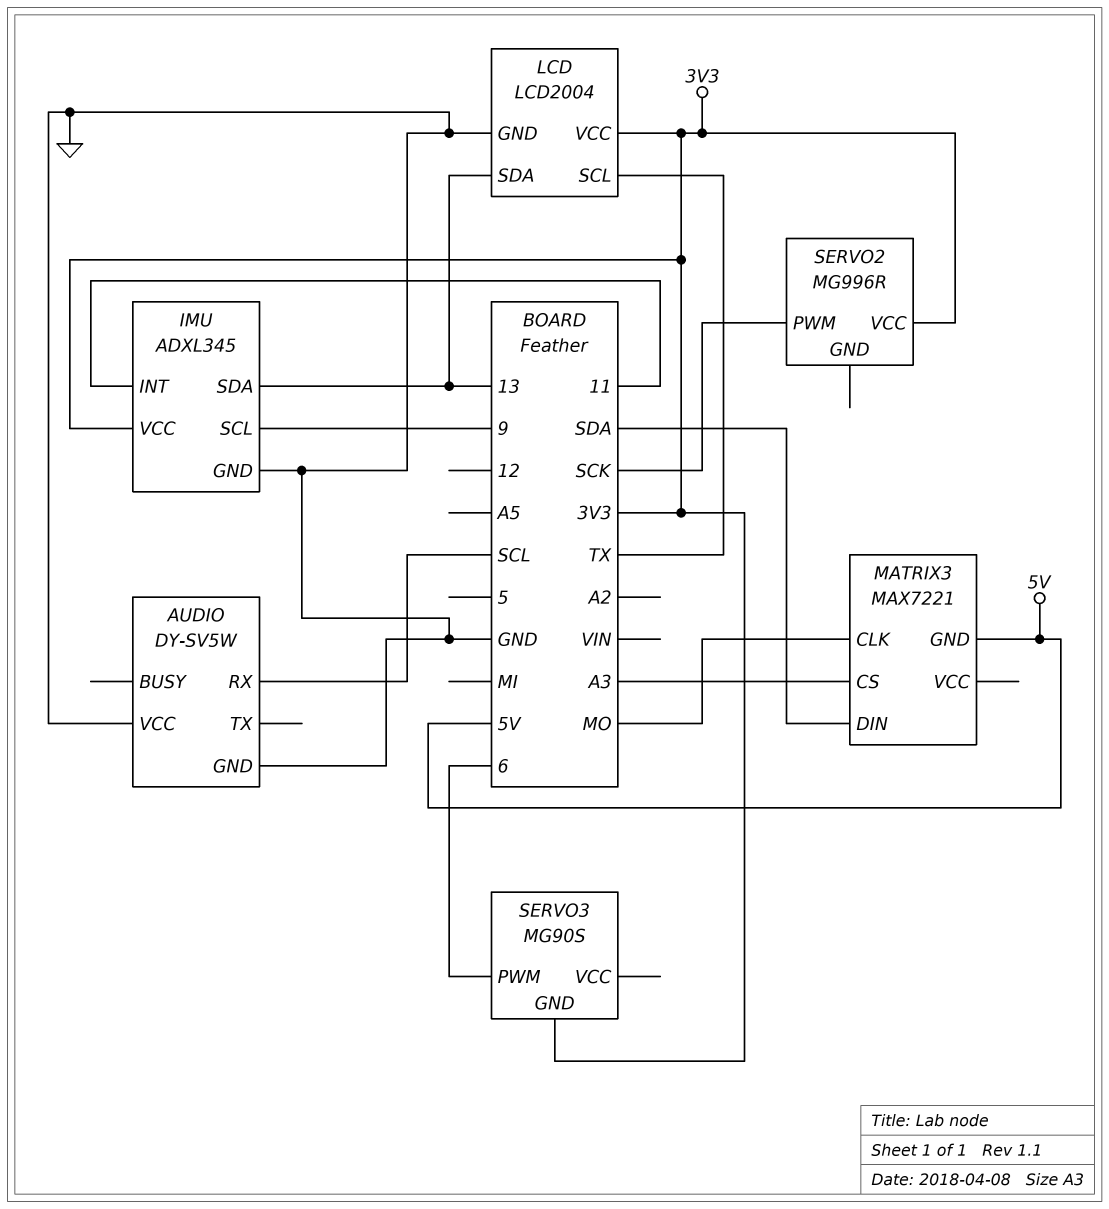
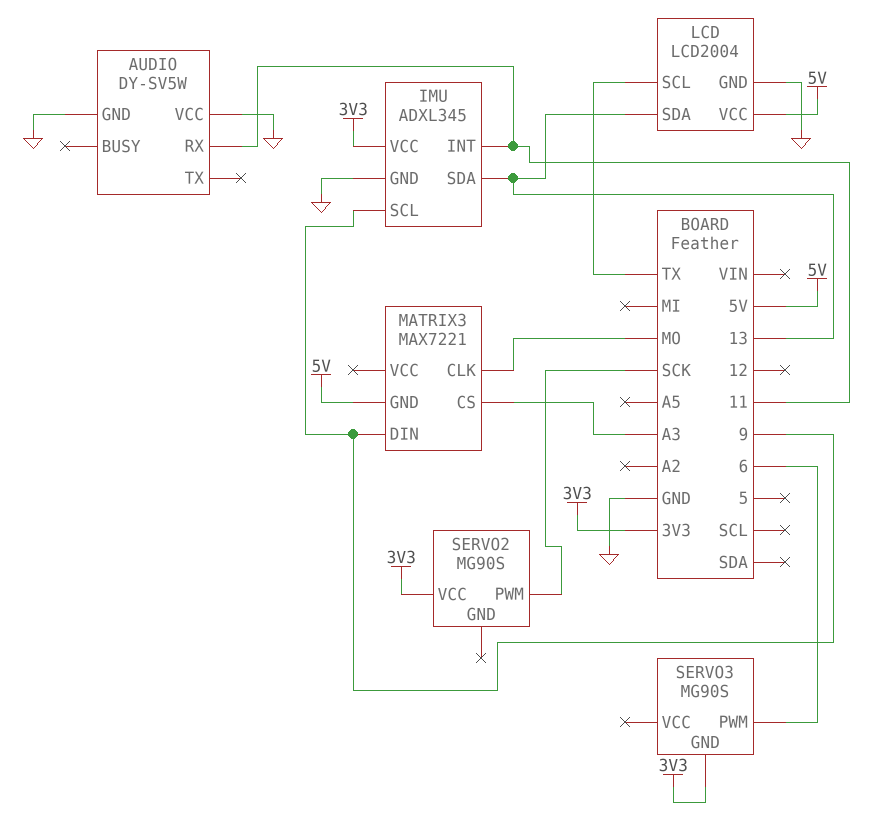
AUDIO pin RX: SCL -> 11
LCD pin VCC: 3V3 -> 5V
MATRIX3 pin DIN: SDA -> 9
SERVO2: MG996R -> MG90S

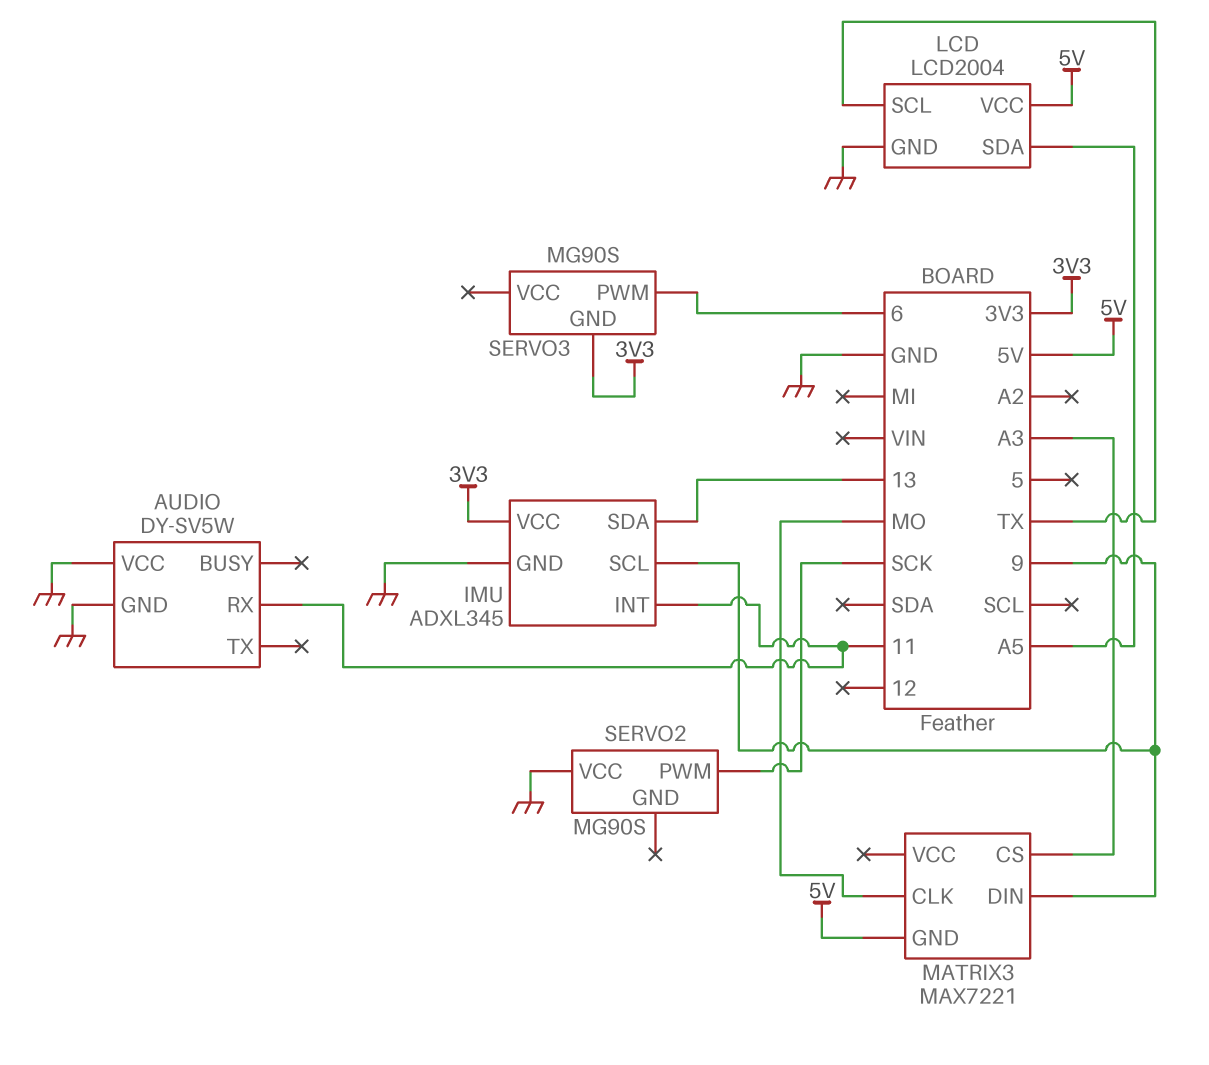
LCD pin SDA: 13 -> A5
SERVO2 pin VCC: 3V3 -> GND

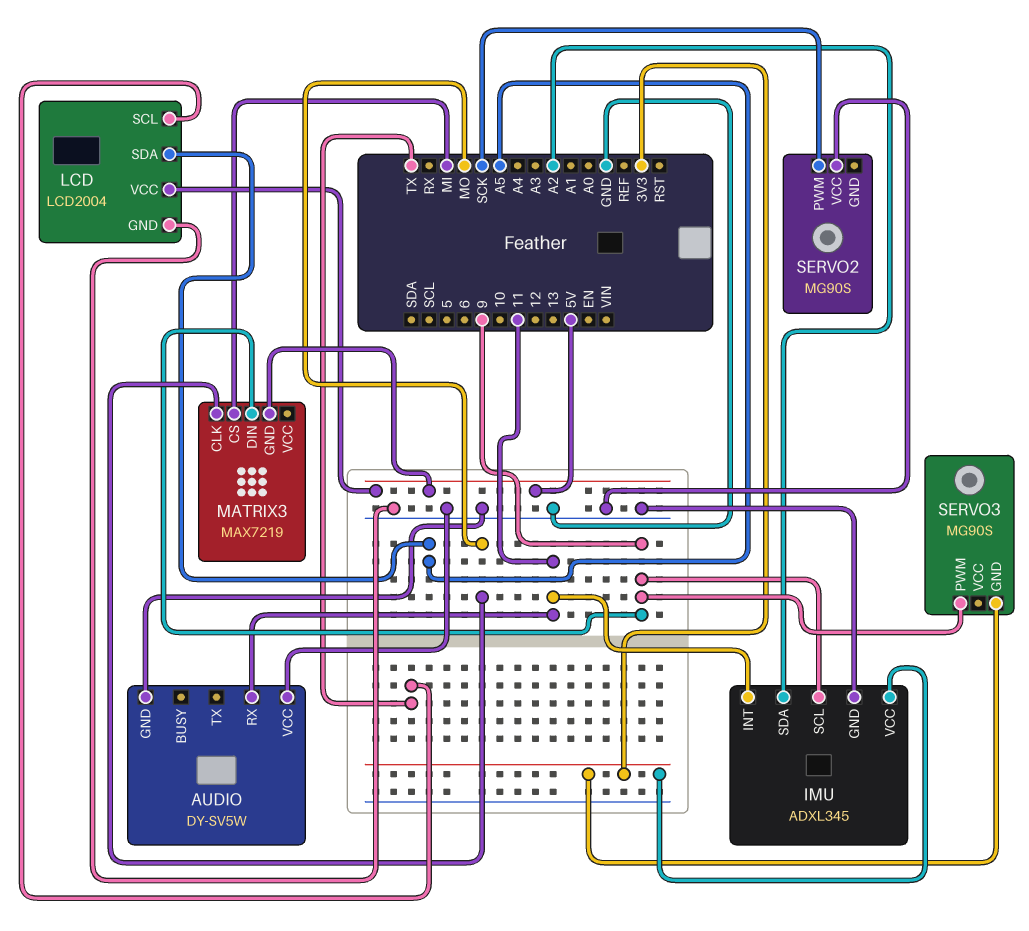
IMU pin SDA: 13 -> A2
MATRIX3: MAX7221 -> MAX7219
MATRIX3 pin CS: A3 -> MI
SERVO3 pin PWM: 6 -> 9

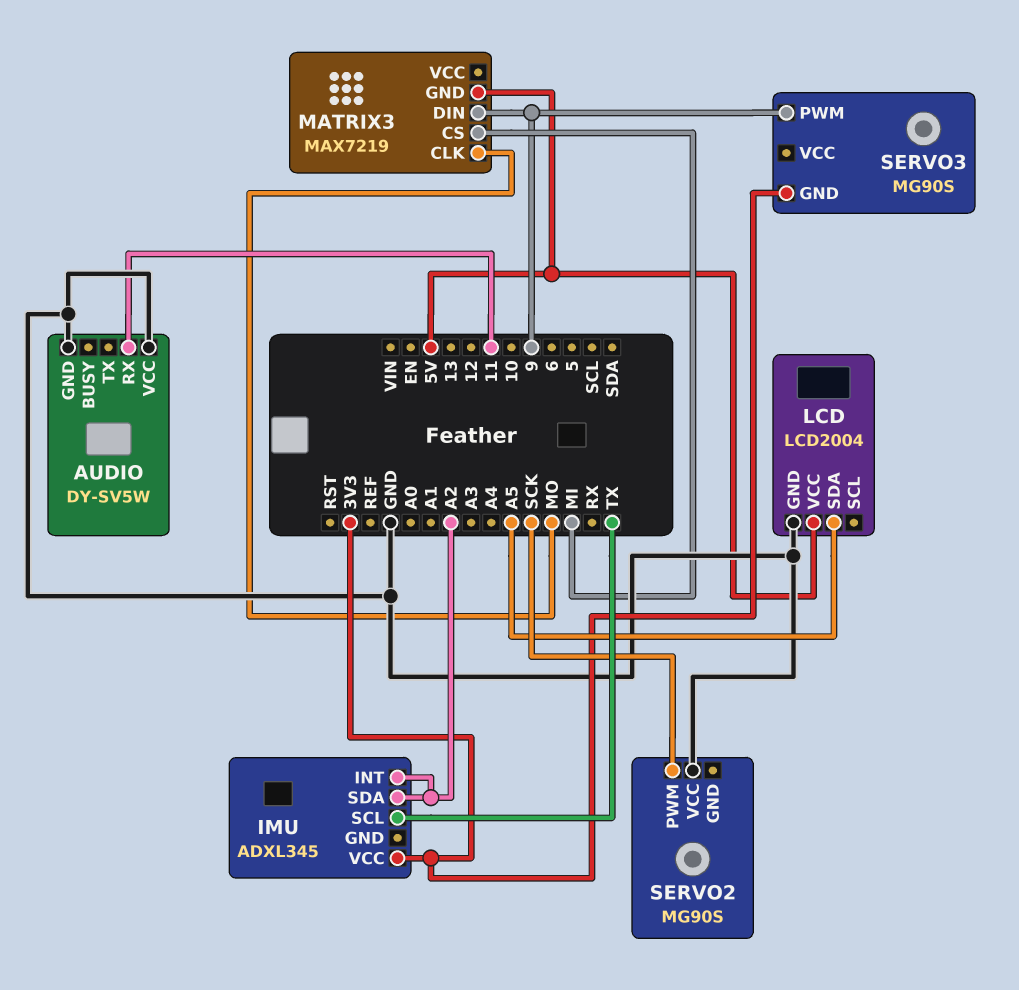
IMU pin GND: GND -> none
IMU pin INT: 11 -> A2
IMU pin SCL: 9 -> TX
LCD pin SCL: TX -> none

